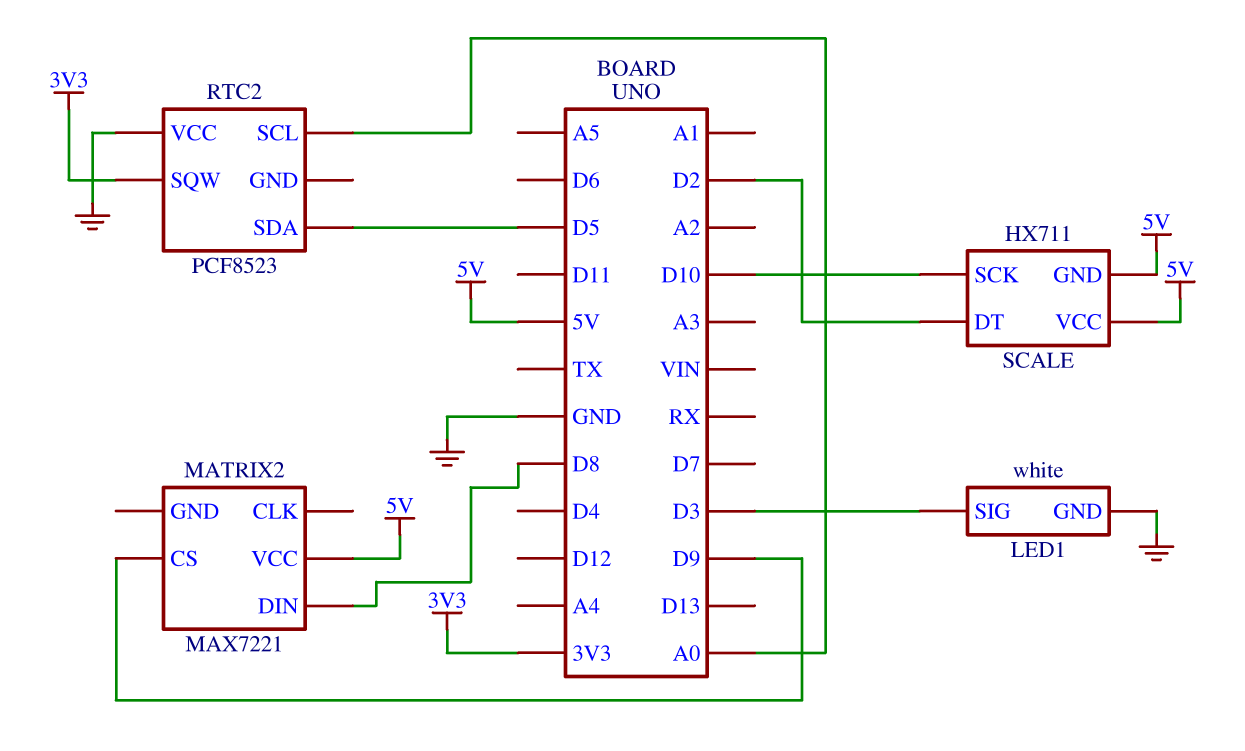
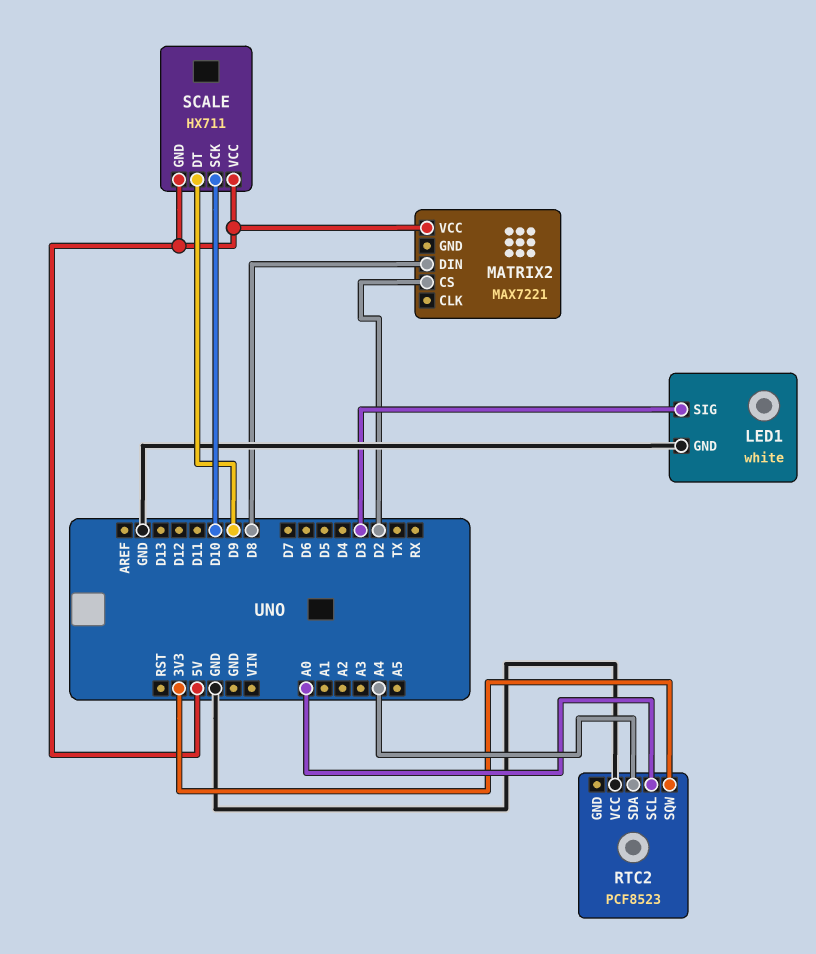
MATRIX2 pin CS: D9 -> D2
RTC2 pin SDA: D5 -> A4
SCALE pin DT: D2 -> D9

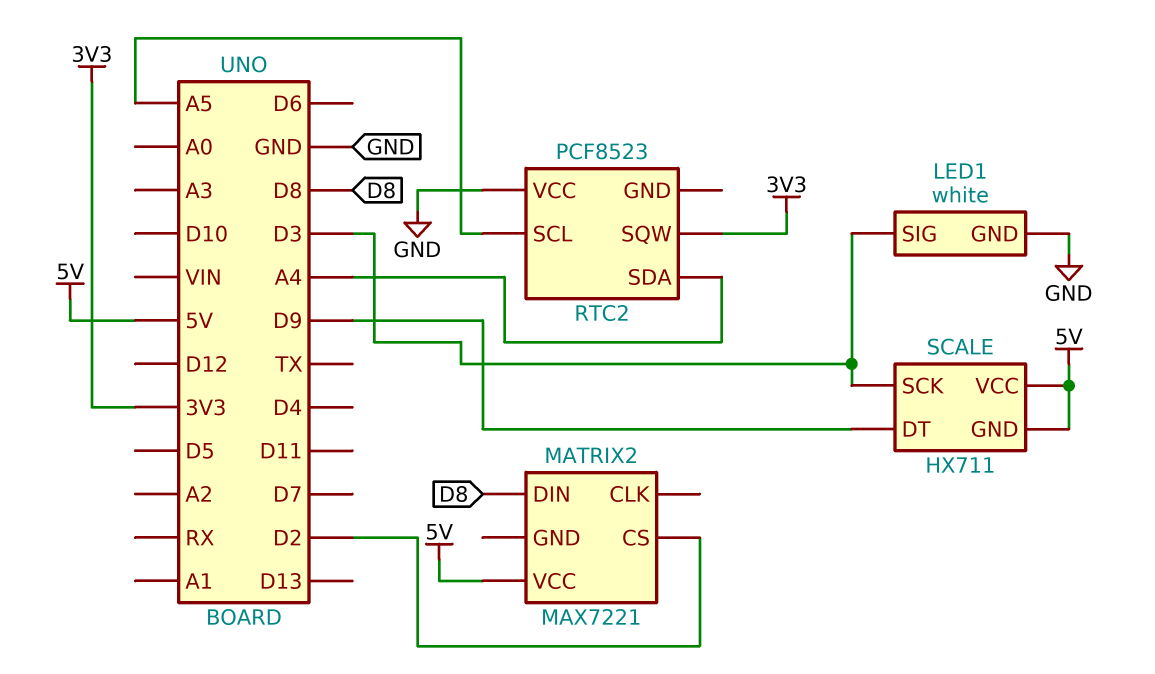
RTC2 pin SCL: A0 -> A5
SCALE pin SCK: D10 -> D3

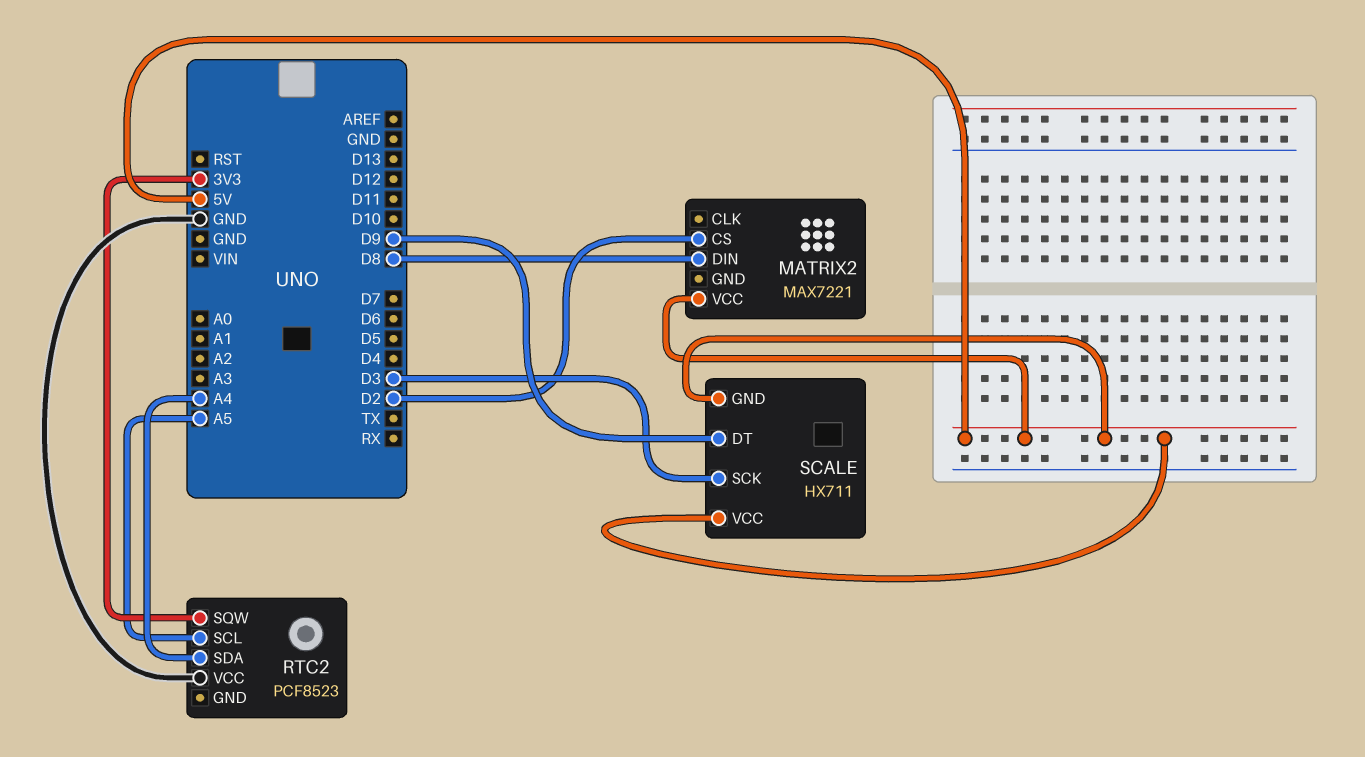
LED1: white -> none
LED1 pin GND: GND -> none
LED1 pin SIG: D3 -> none

